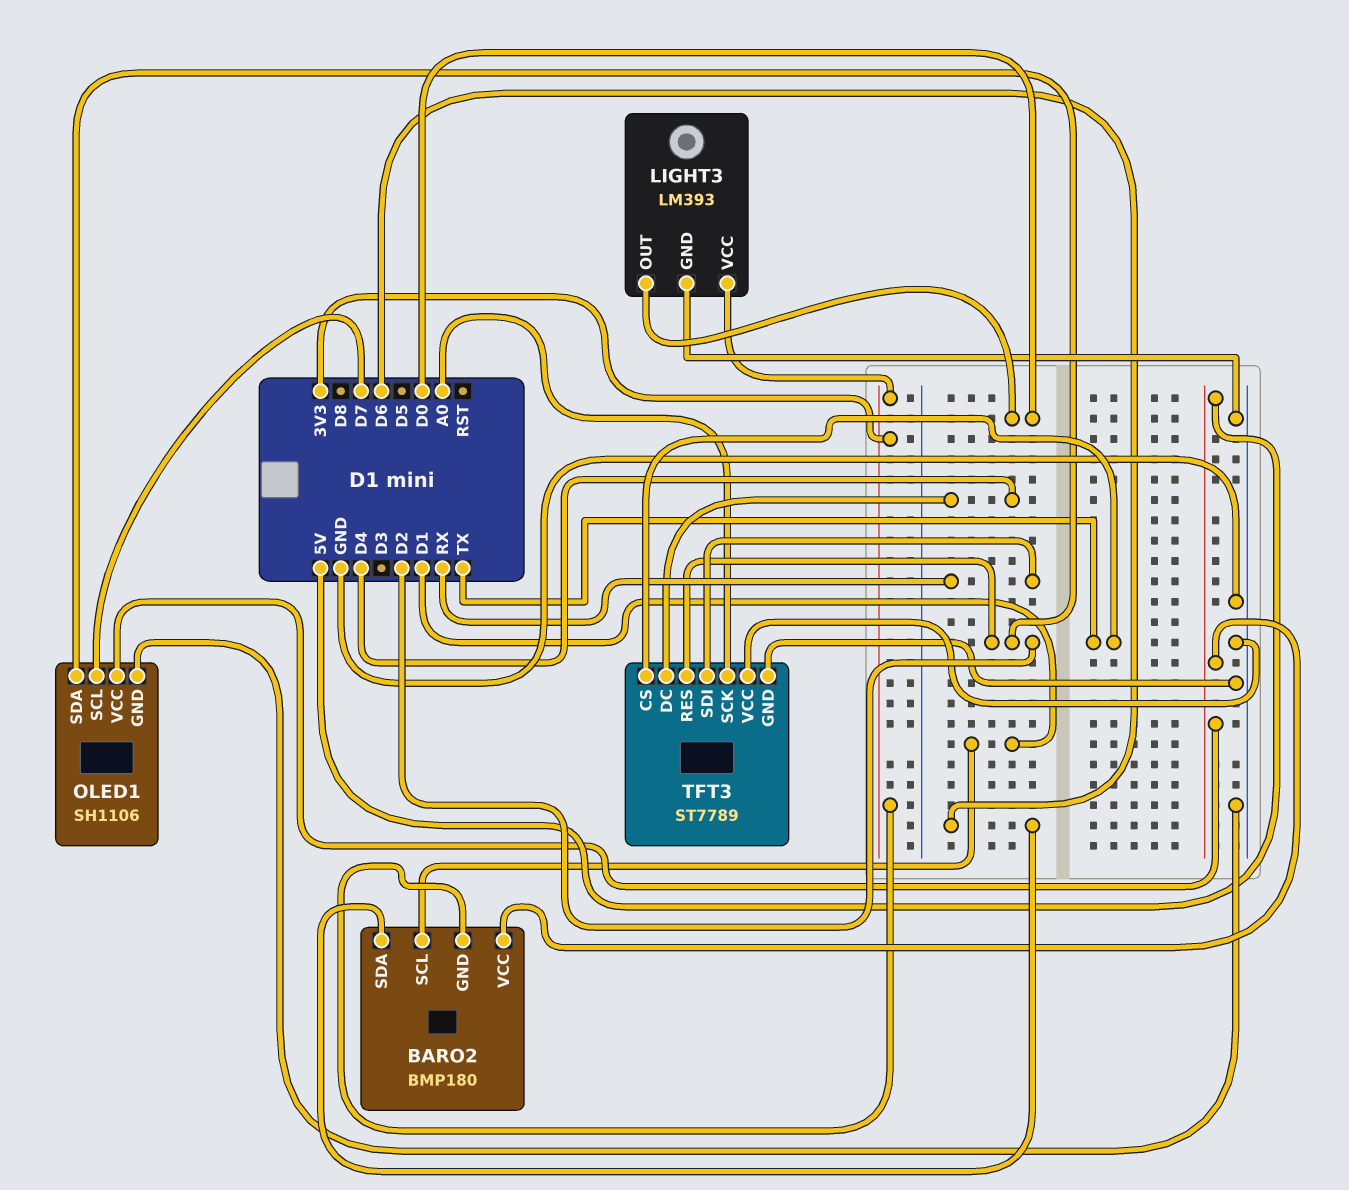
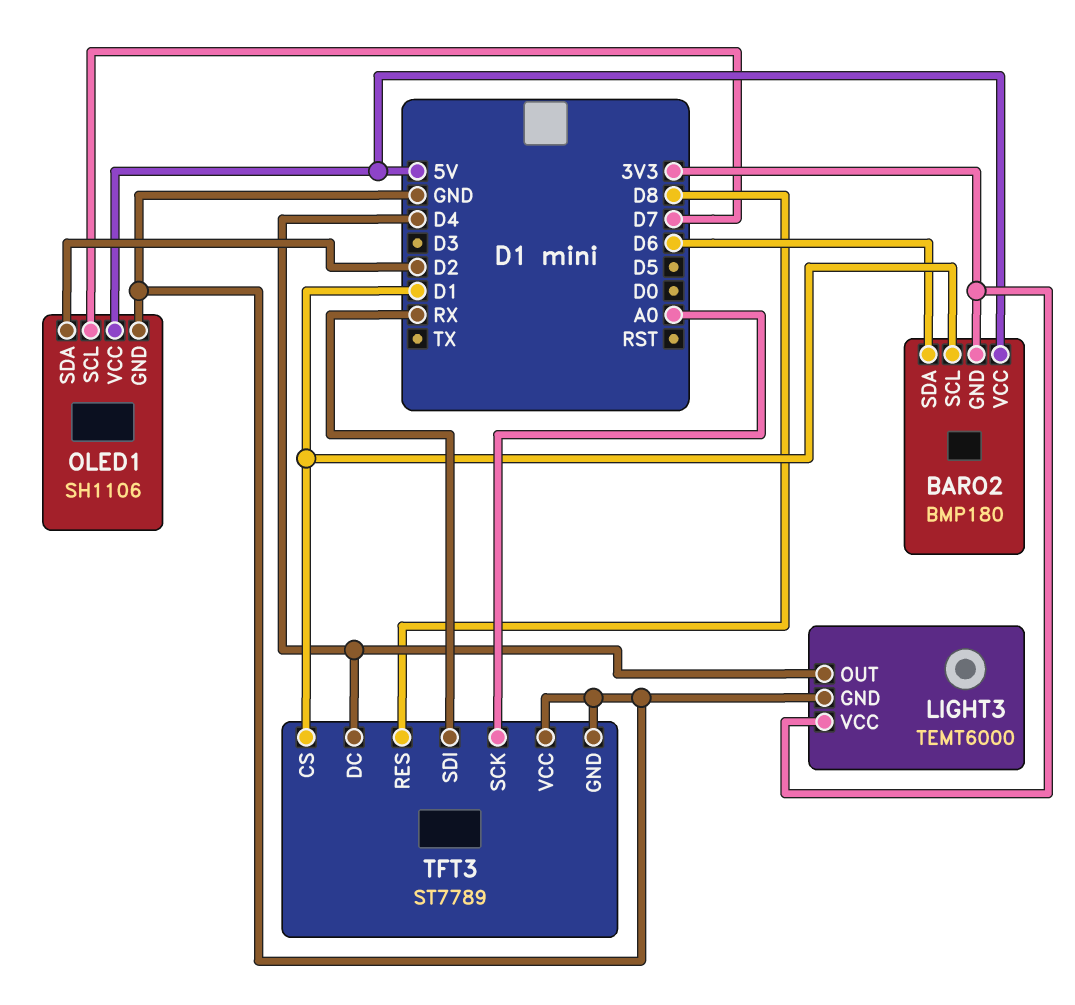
LIGHT3: LM393 -> TEMT6000
LIGHT3 pin OUT: D0 -> D4
TFT3 pin CS: TX -> D1
TFT3 pin RES: D2 -> D8

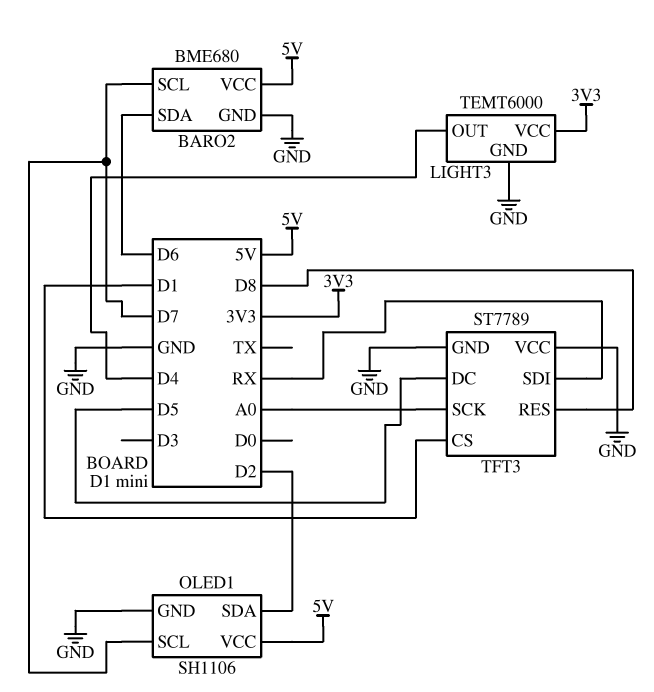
BARO2: BMP180 -> BME680
BARO2 pin GND: 3V3 -> GND
BARO2 pin SCL: D1 -> D7
TFT3 pin DC: D4 -> D5

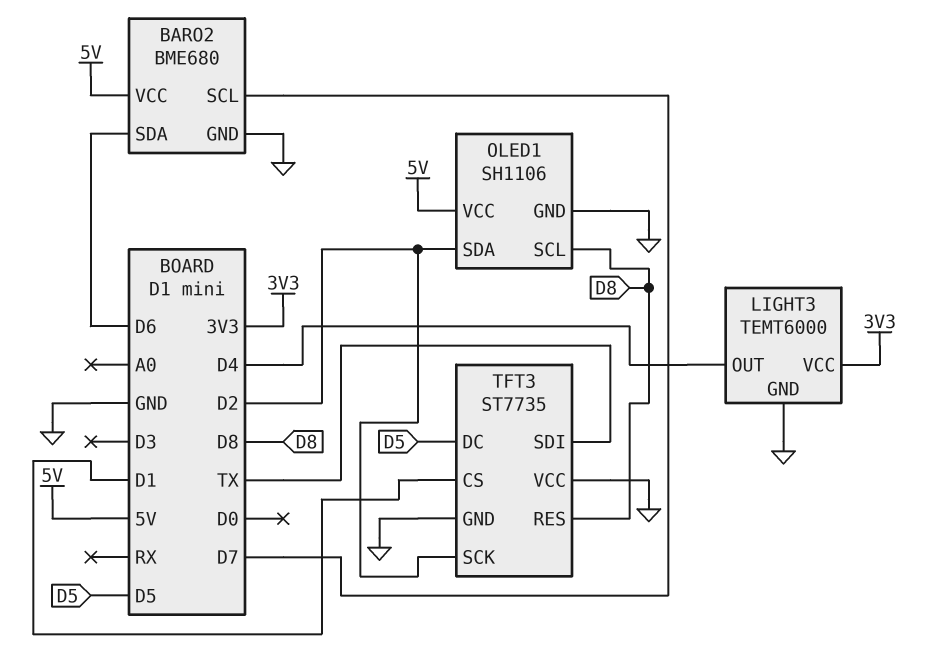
OLED1 pin SCL: D7 -> D8
TFT3: ST7789 -> ST7735
TFT3 pin SCK: A0 -> D2
TFT3 pin SDI: RX -> TX

